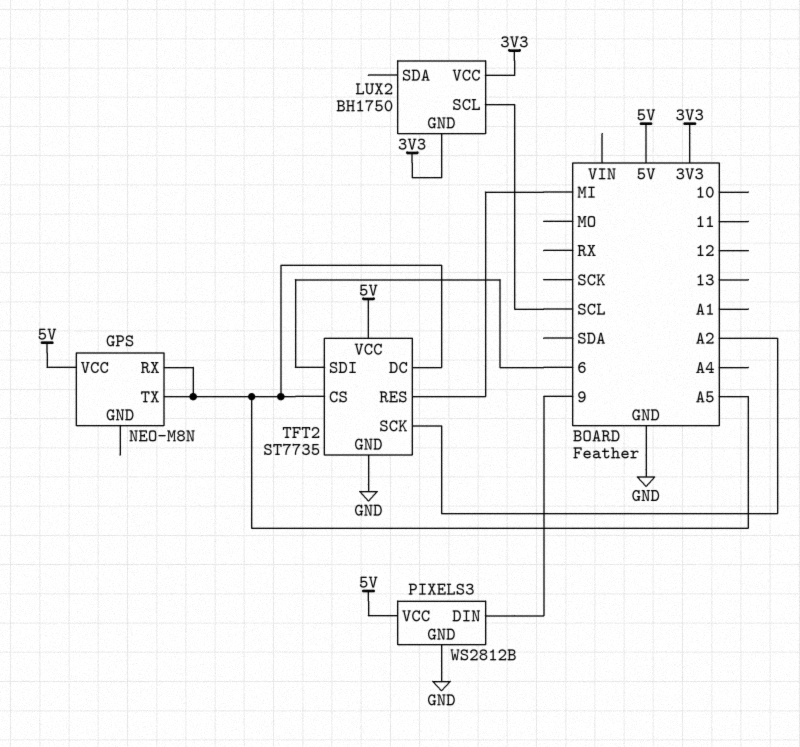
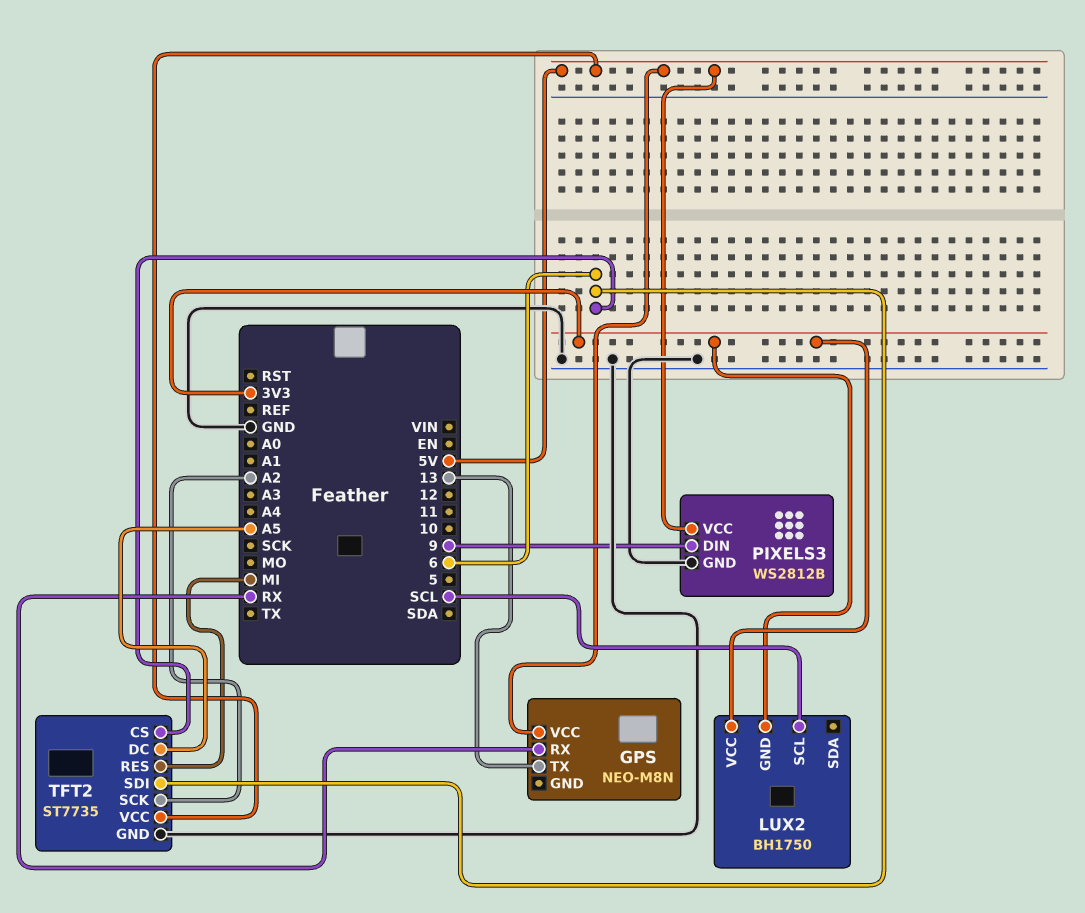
GPS pin RX: A5 -> RX
GPS pin TX: A5 -> 13
TFT2 pin CS: A5 -> 6

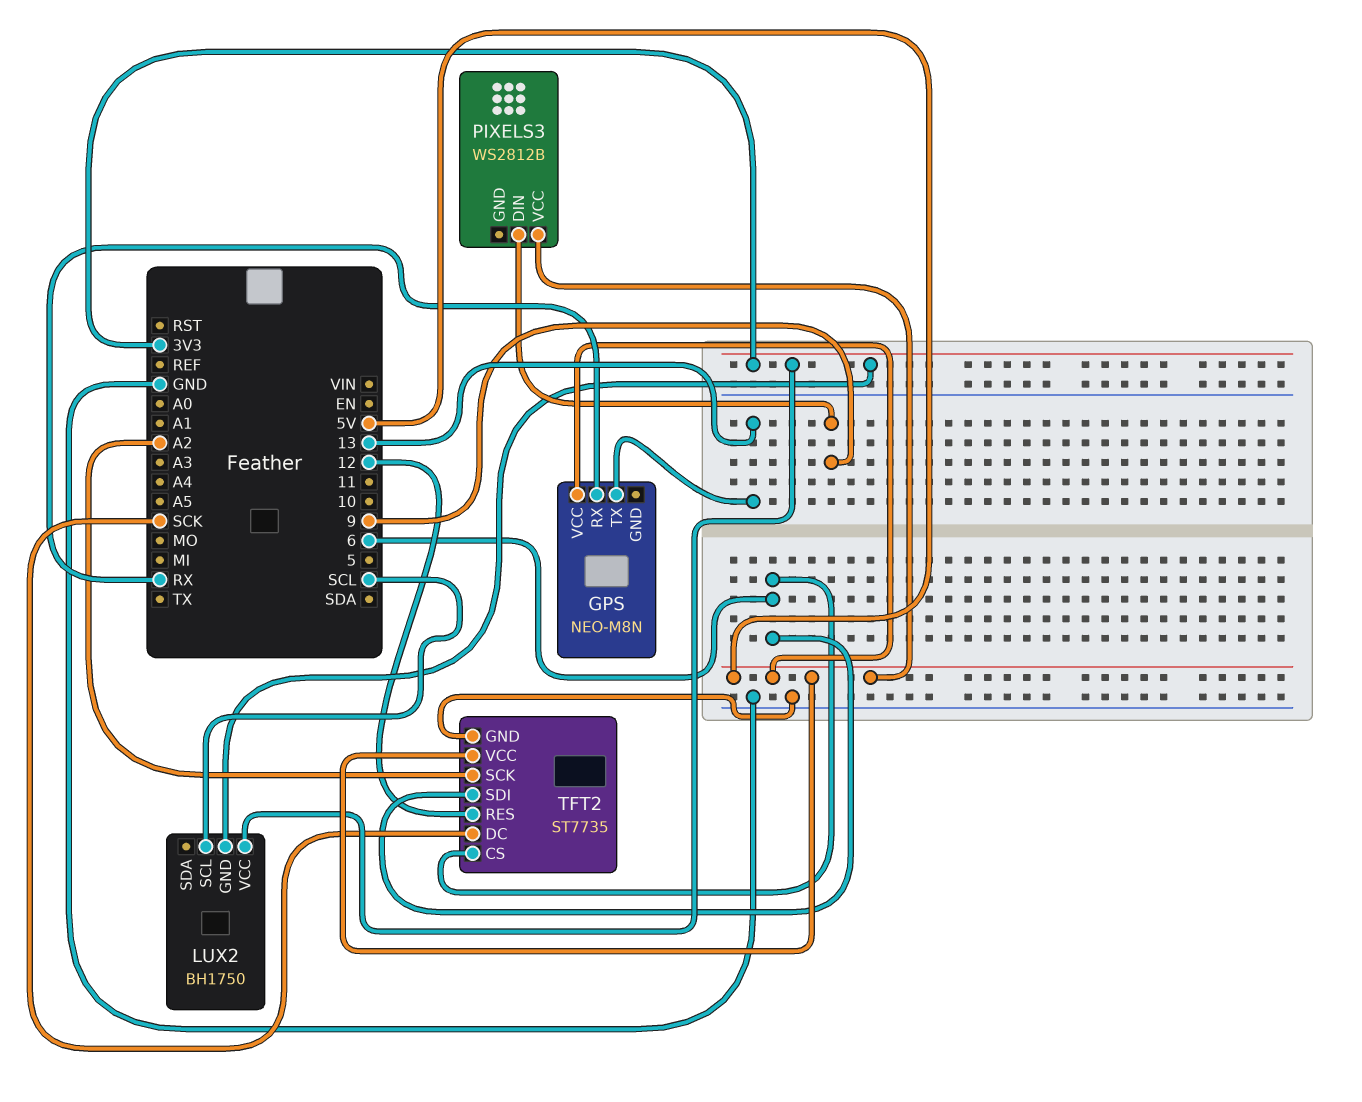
PIXELS3 pin GND: GND -> none
TFT2 pin DC: A5 -> SCK
TFT2 pin RES: MI -> 12

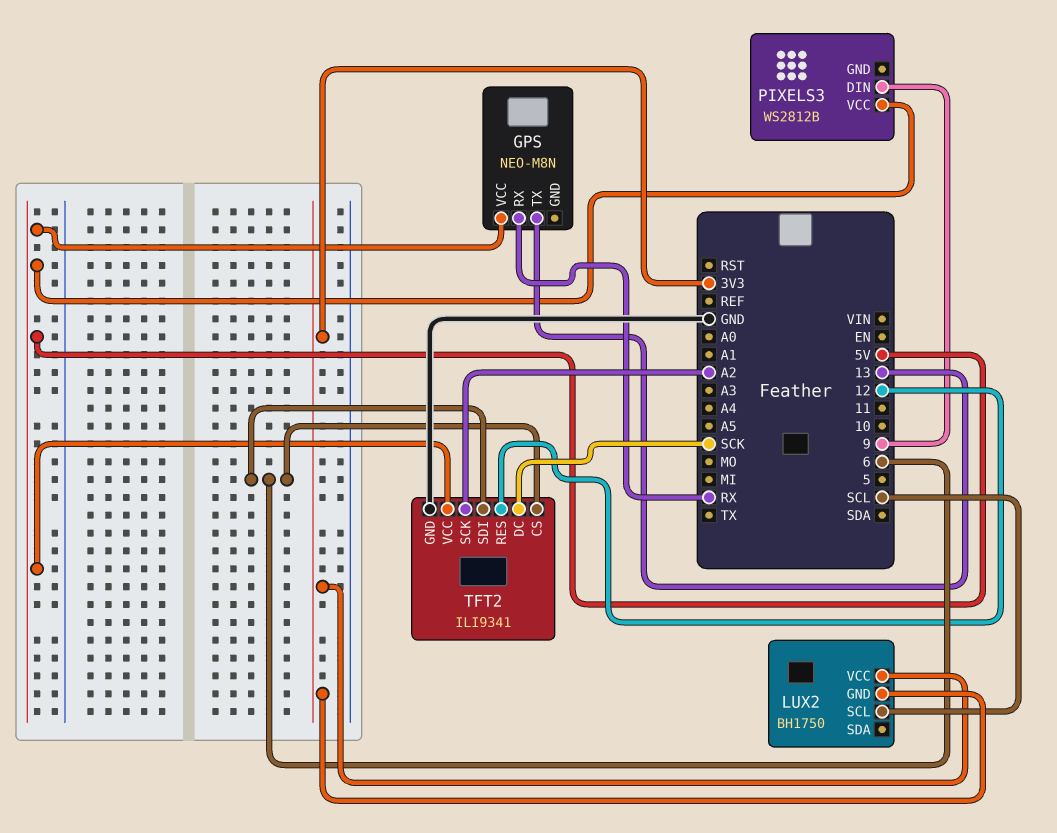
TFT2: ST7735 -> ILI9341

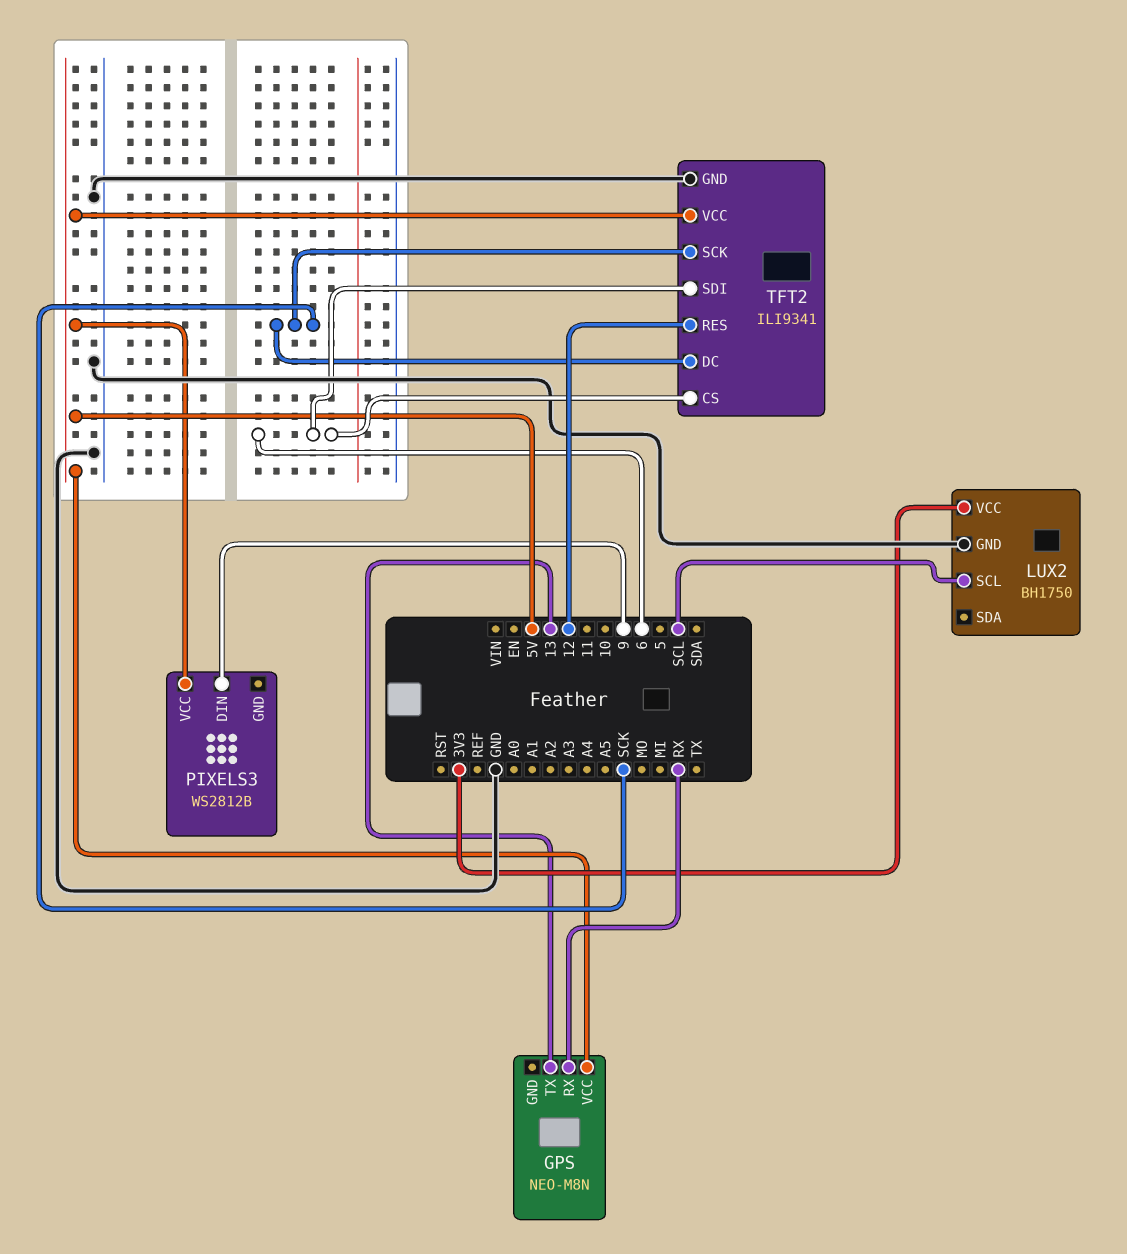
LUX2 pin GND: 3V3 -> GND
TFT2 pin SCK: A2 -> SCK

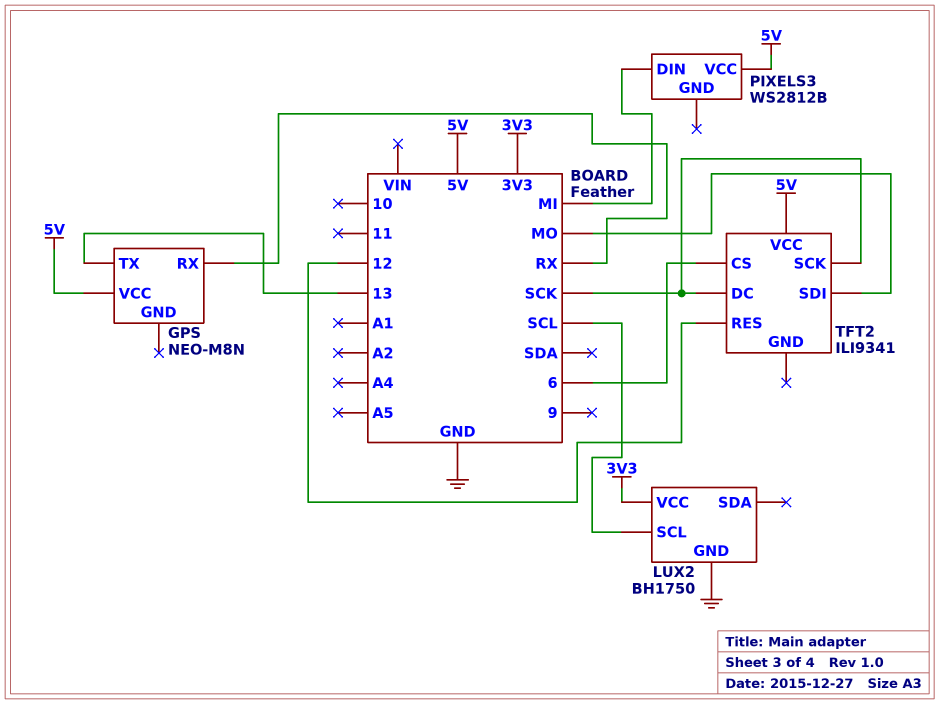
PIXELS3 pin DIN: 9 -> MI
TFT2 pin GND: GND -> none
TFT2 pin SDI: 6 -> MO

